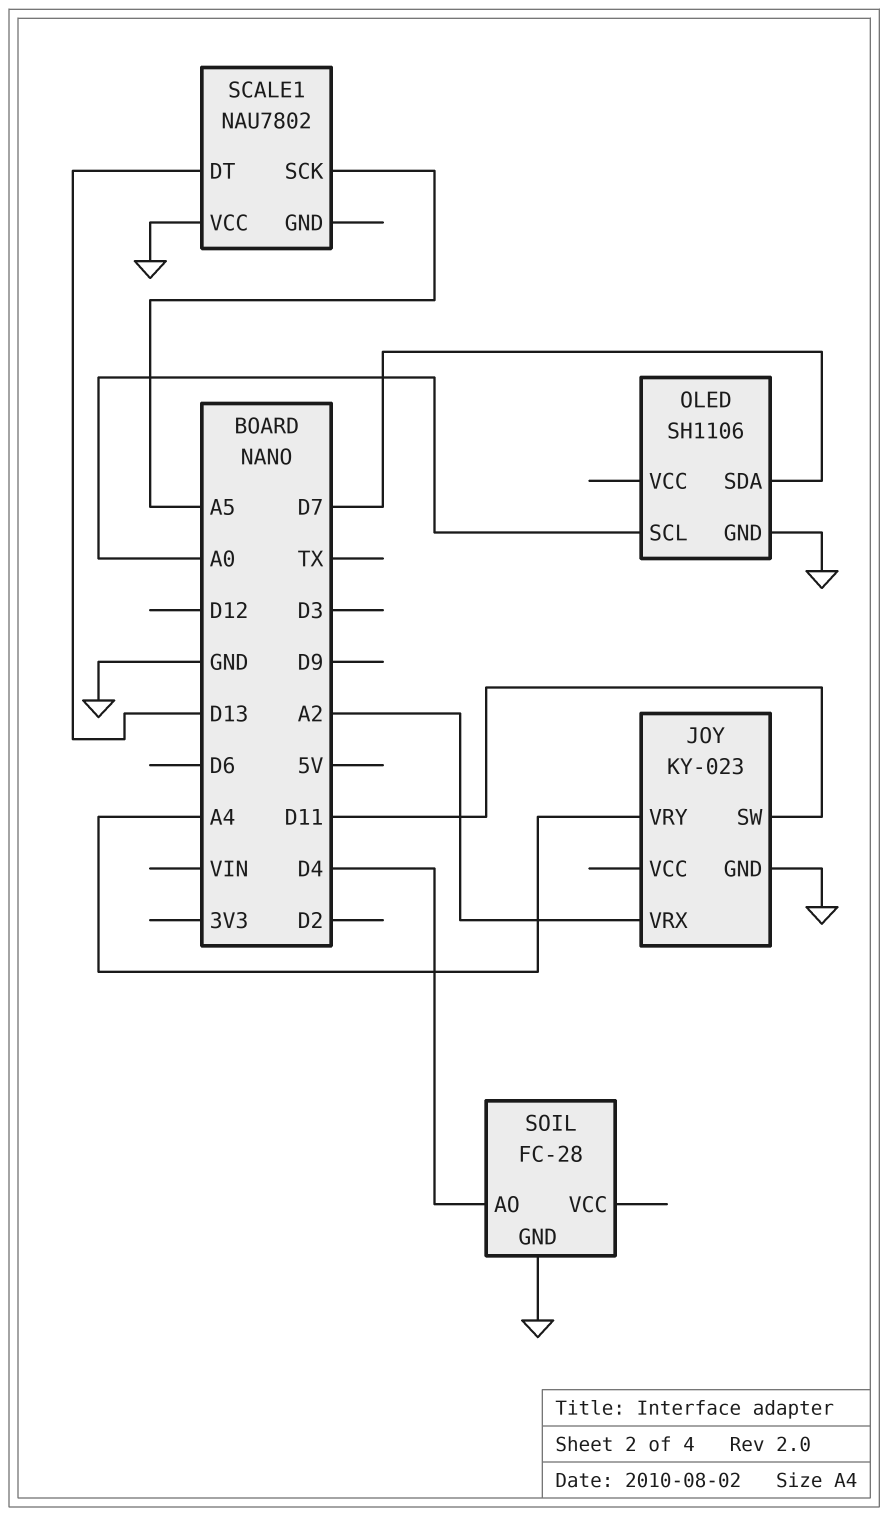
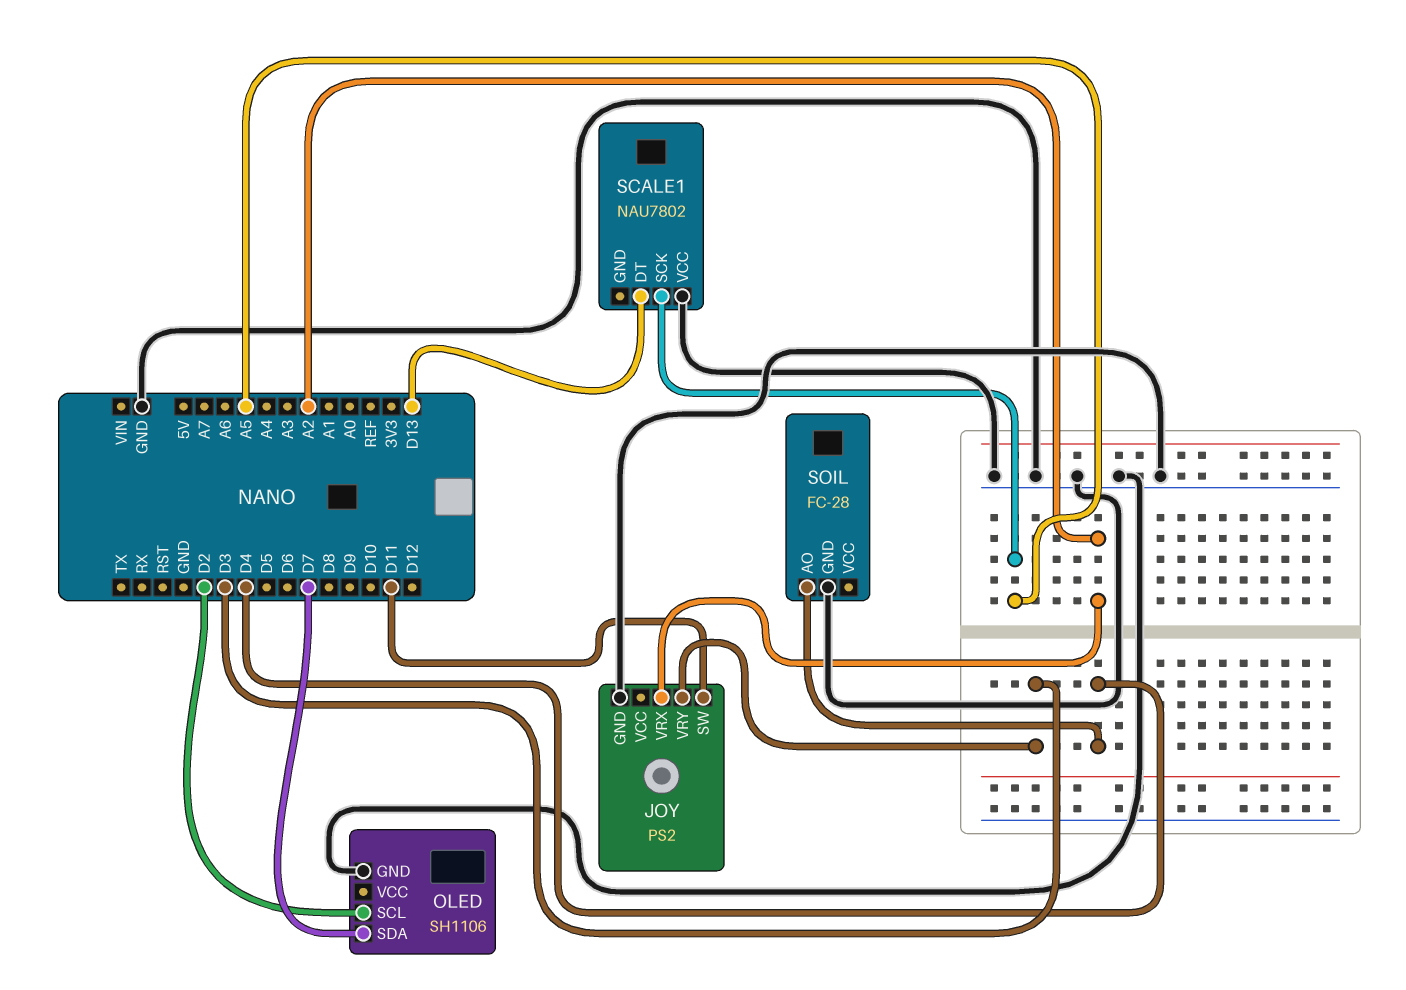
JOY: KY-023 -> PS2
JOY pin VRY: A4 -> D3
OLED pin SCL: A0 -> D2

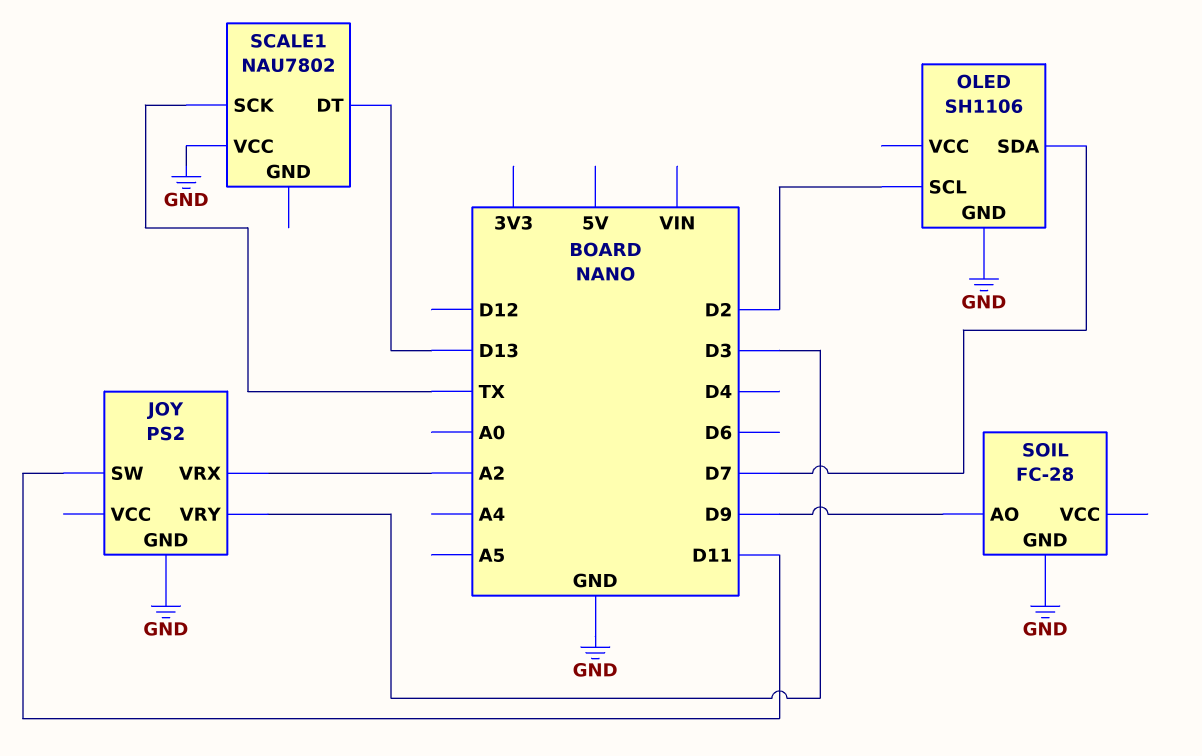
SCALE1 pin SCK: A5 -> TX
SOIL pin AO: D4 -> D9

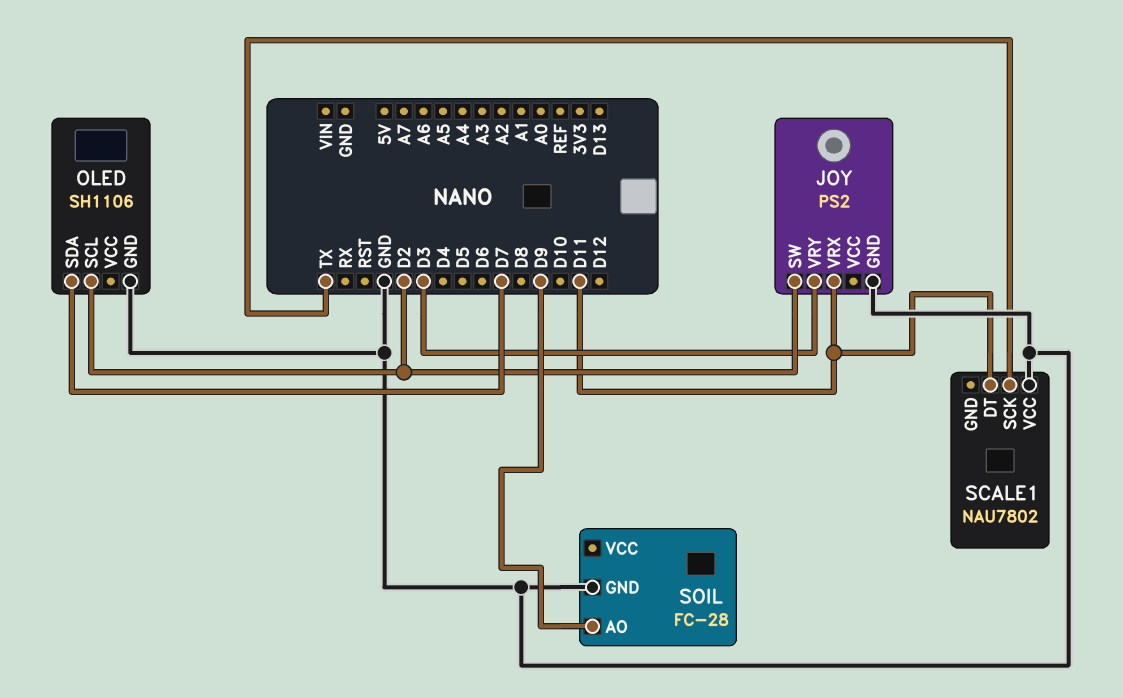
JOY pin SW: D11 -> D2
JOY pin VRX: A2 -> D11
SCALE1 pin DT: D13 -> D11

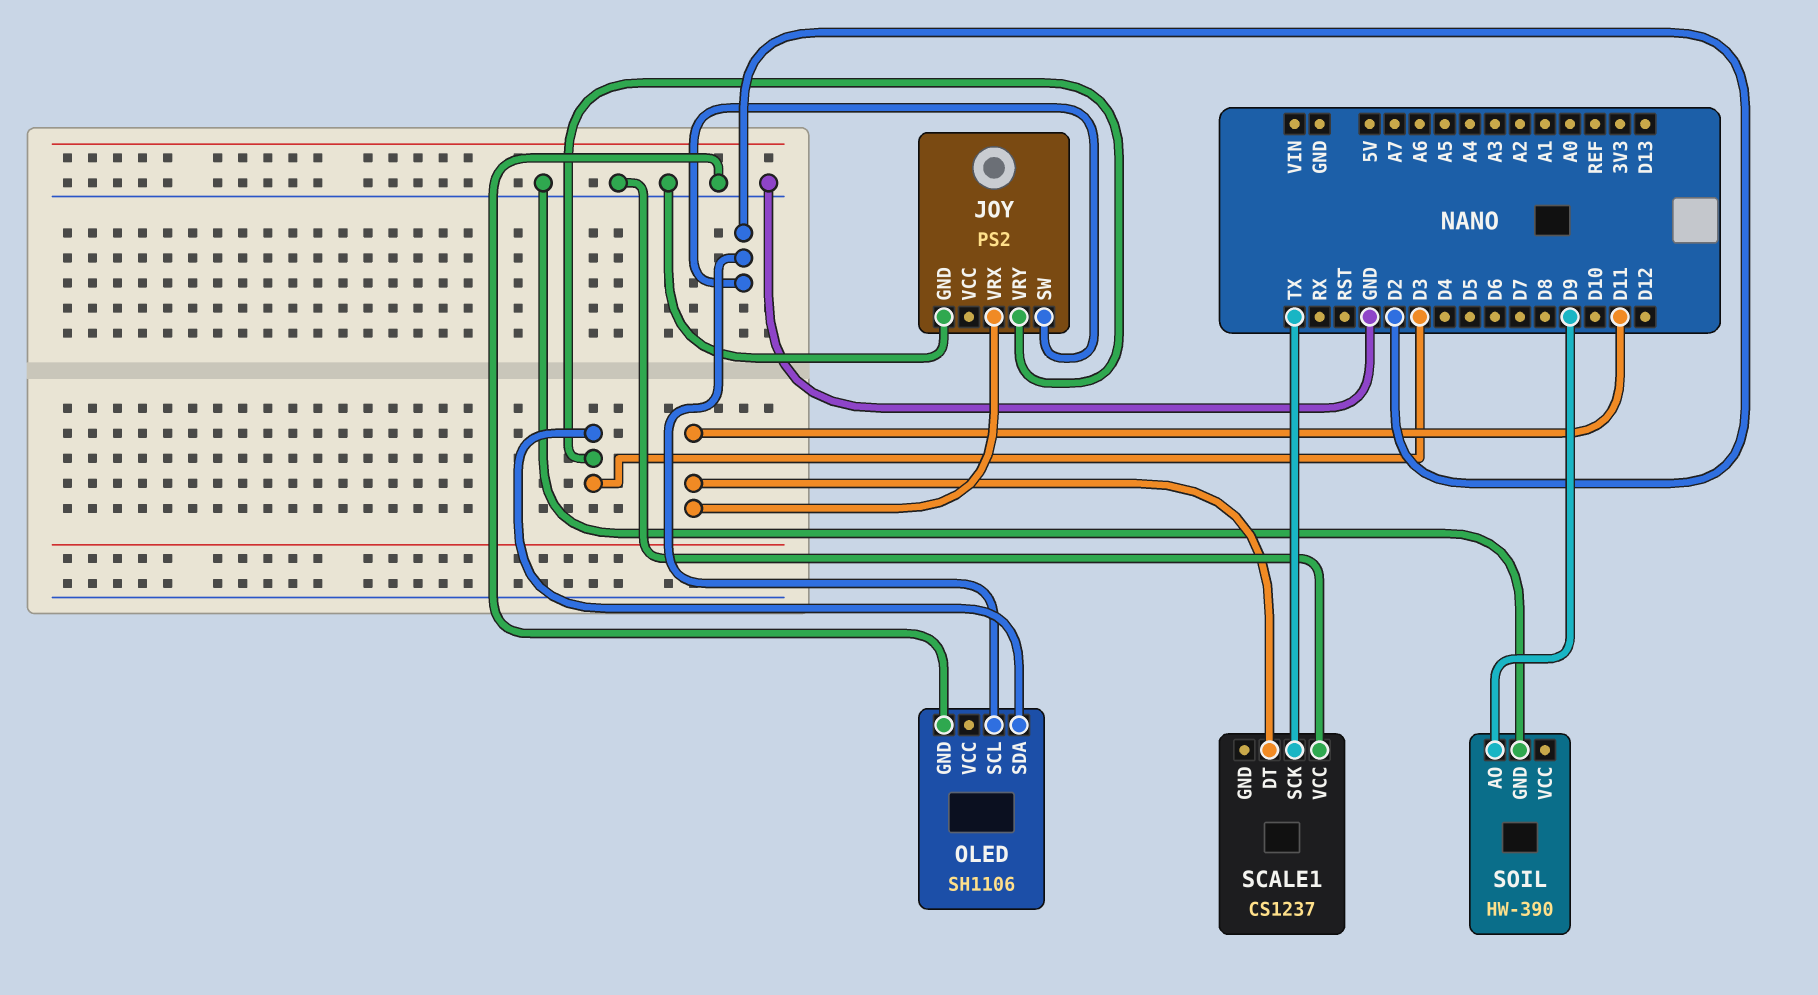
OLED pin SDA: D7 -> D3
SCALE1: NAU7802 -> CS1237
SOIL: FC-28 -> HW-390

